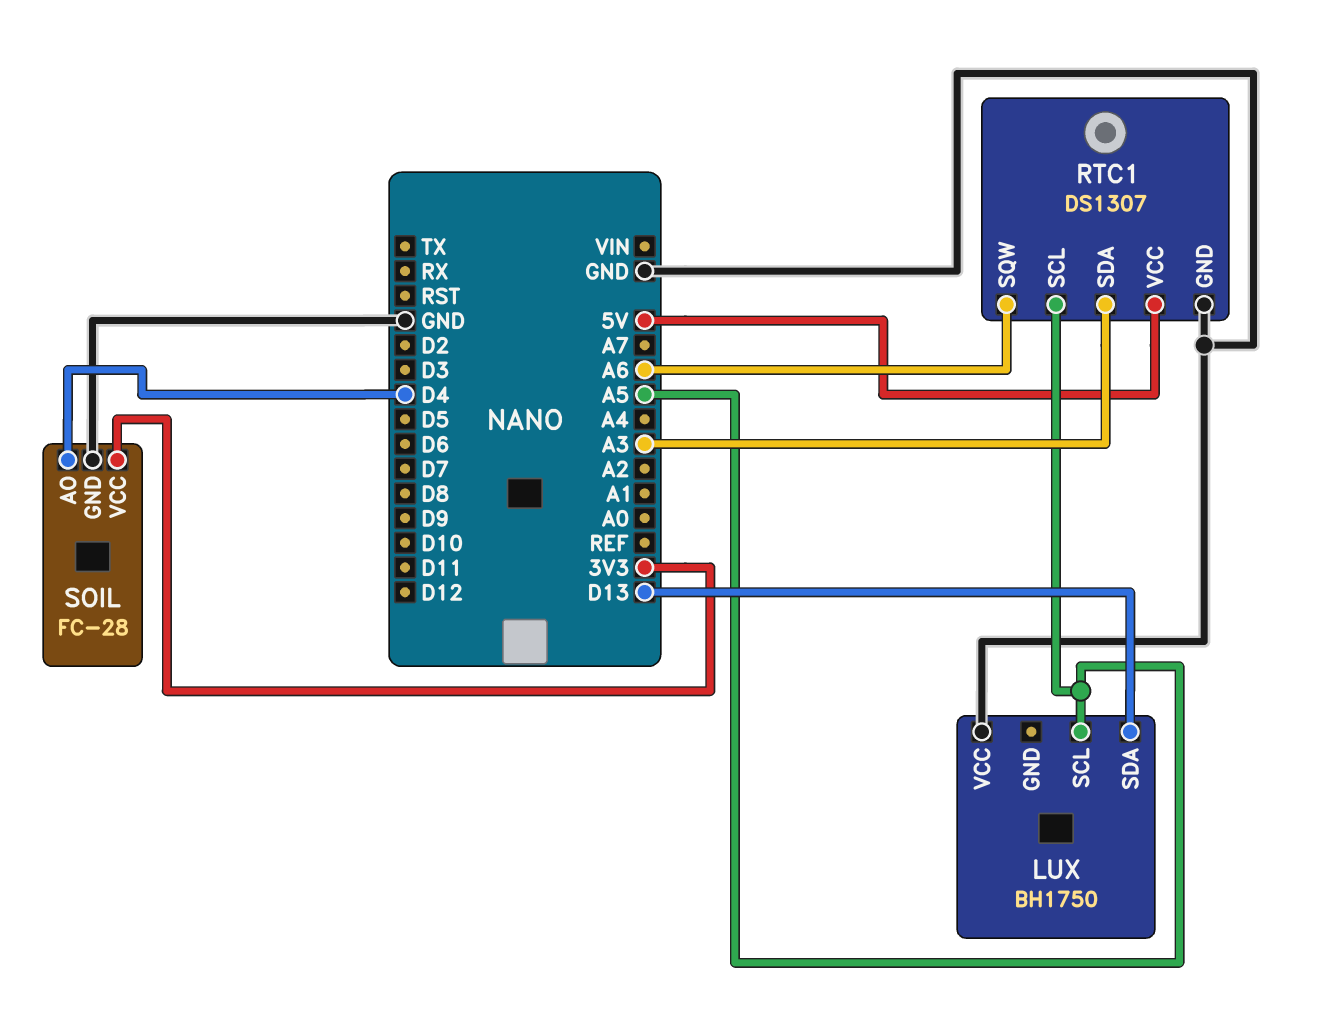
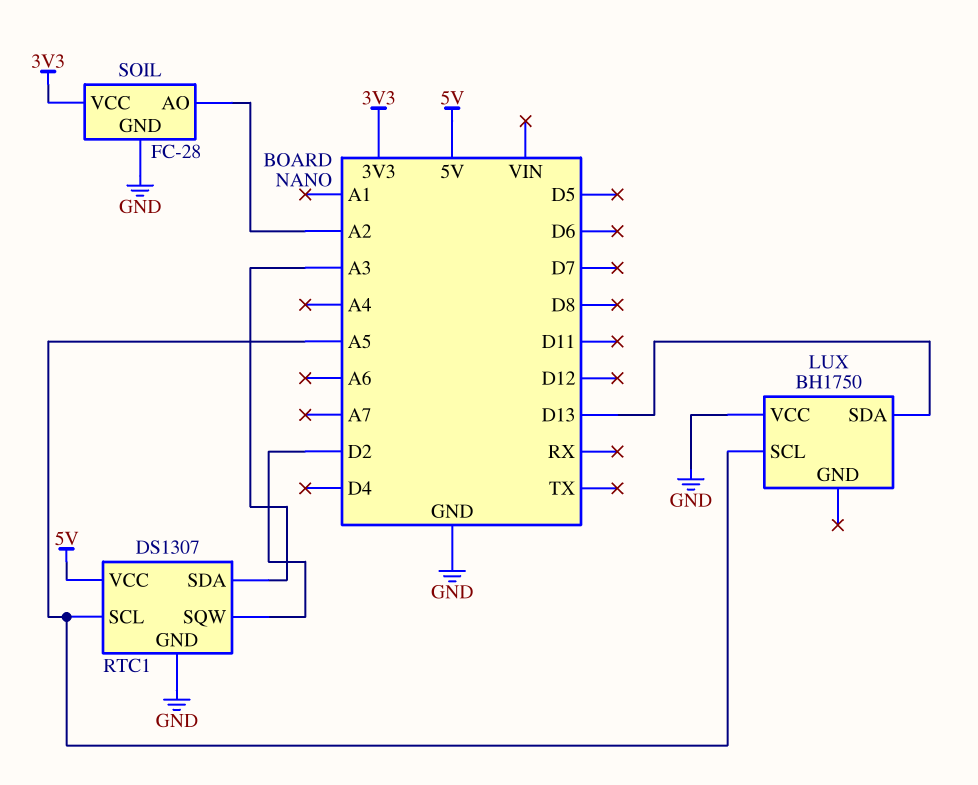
RTC1 pin SQW: A6 -> D2
SOIL pin AO: D4 -> A2

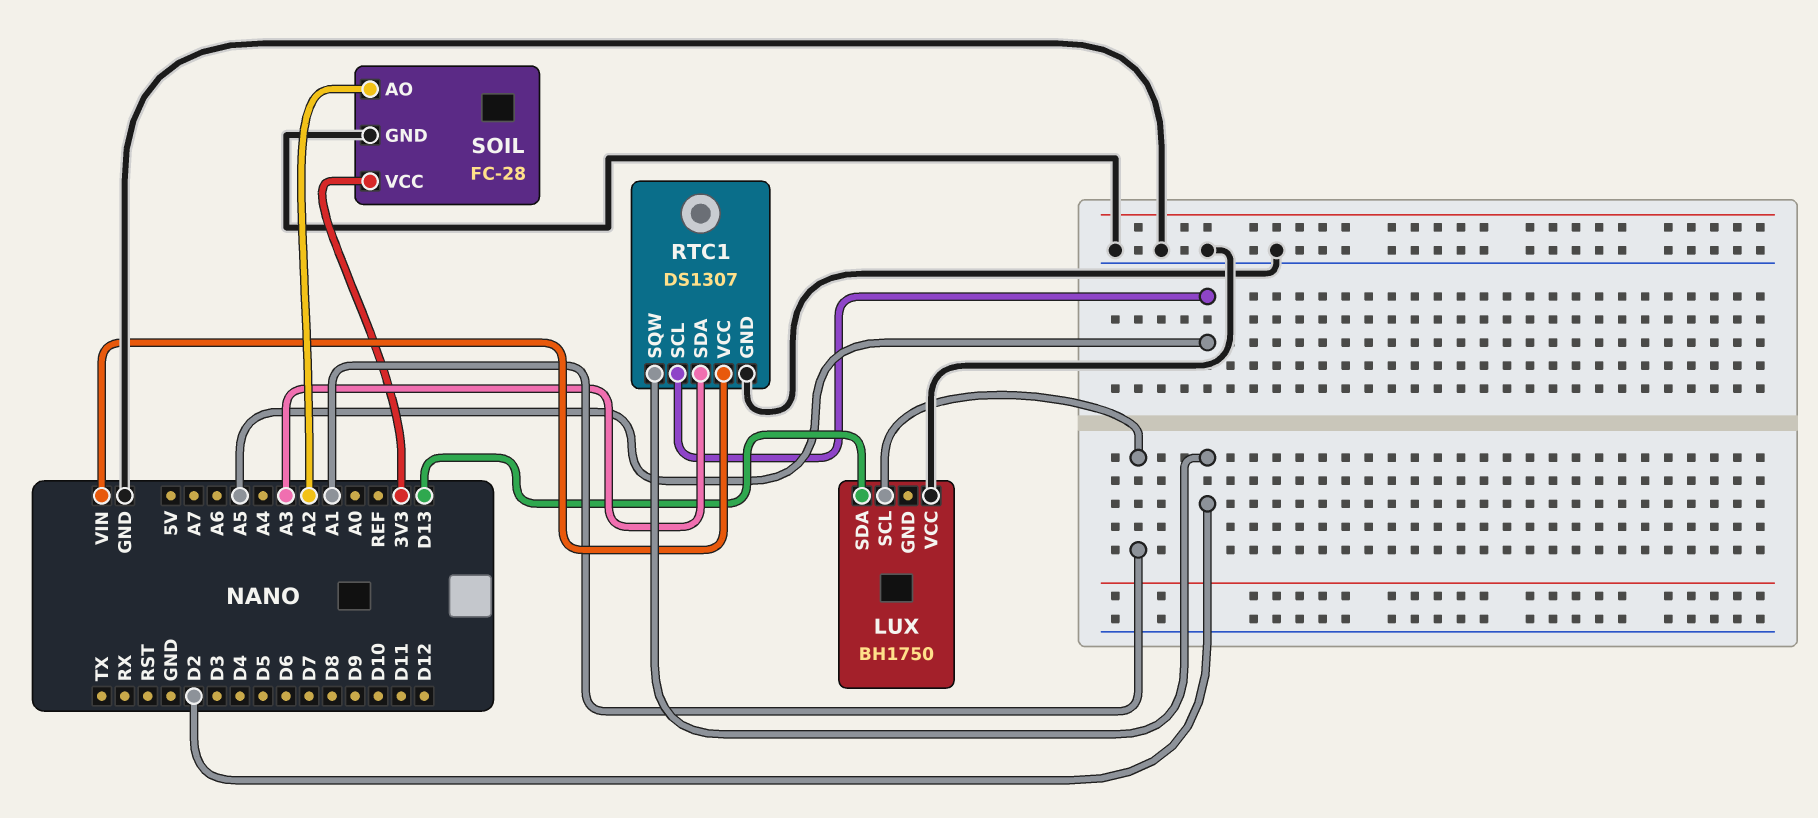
LUX pin SCL: A5 -> A1
RTC1 pin VCC: 5V -> VIN

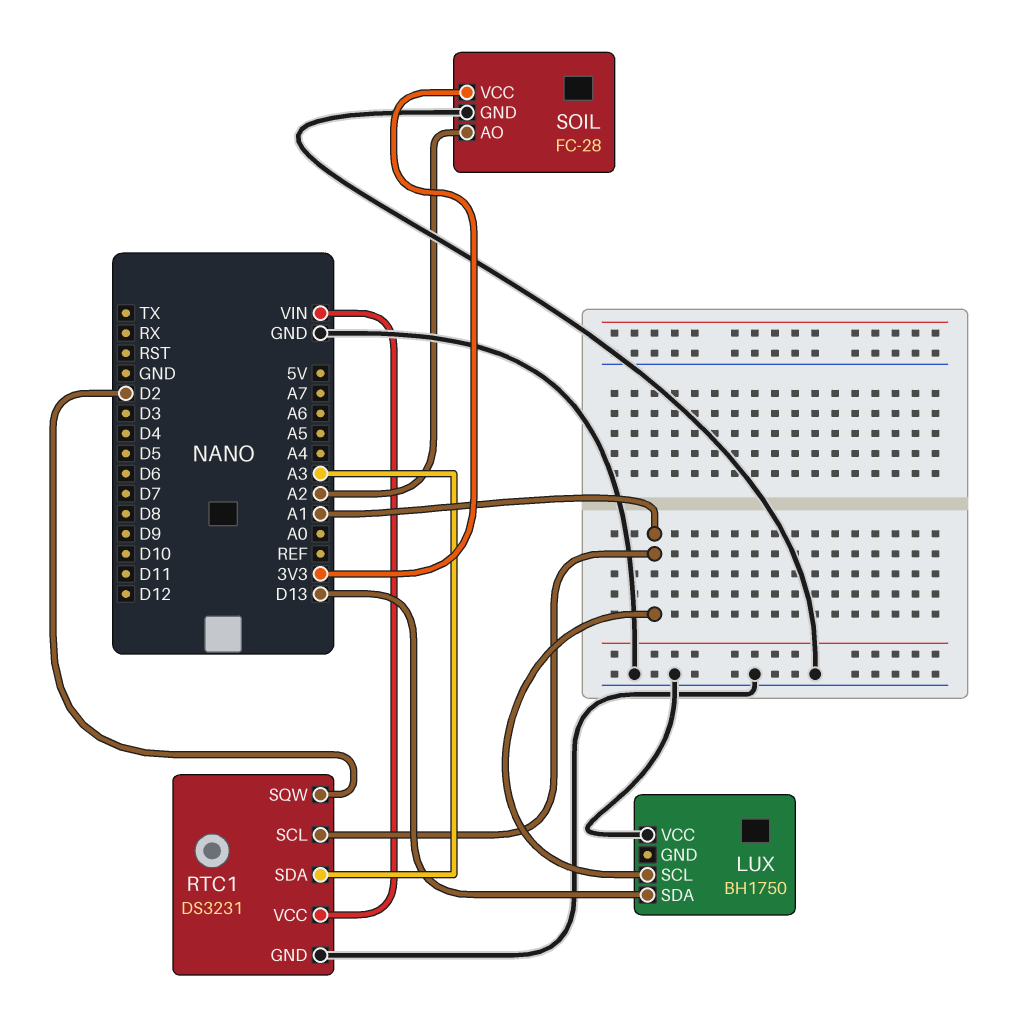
RTC1: DS1307 -> DS3231
RTC1 pin SCL: A5 -> A1

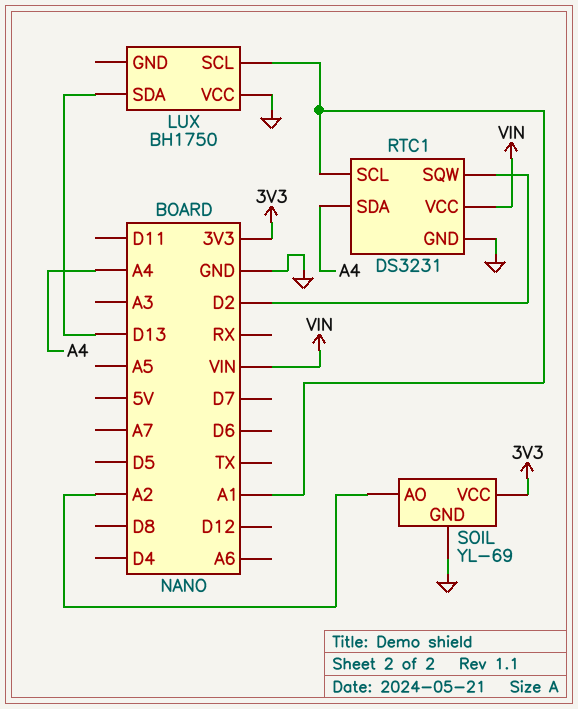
RTC1 pin SDA: A3 -> A4
SOIL: FC-28 -> YL-69

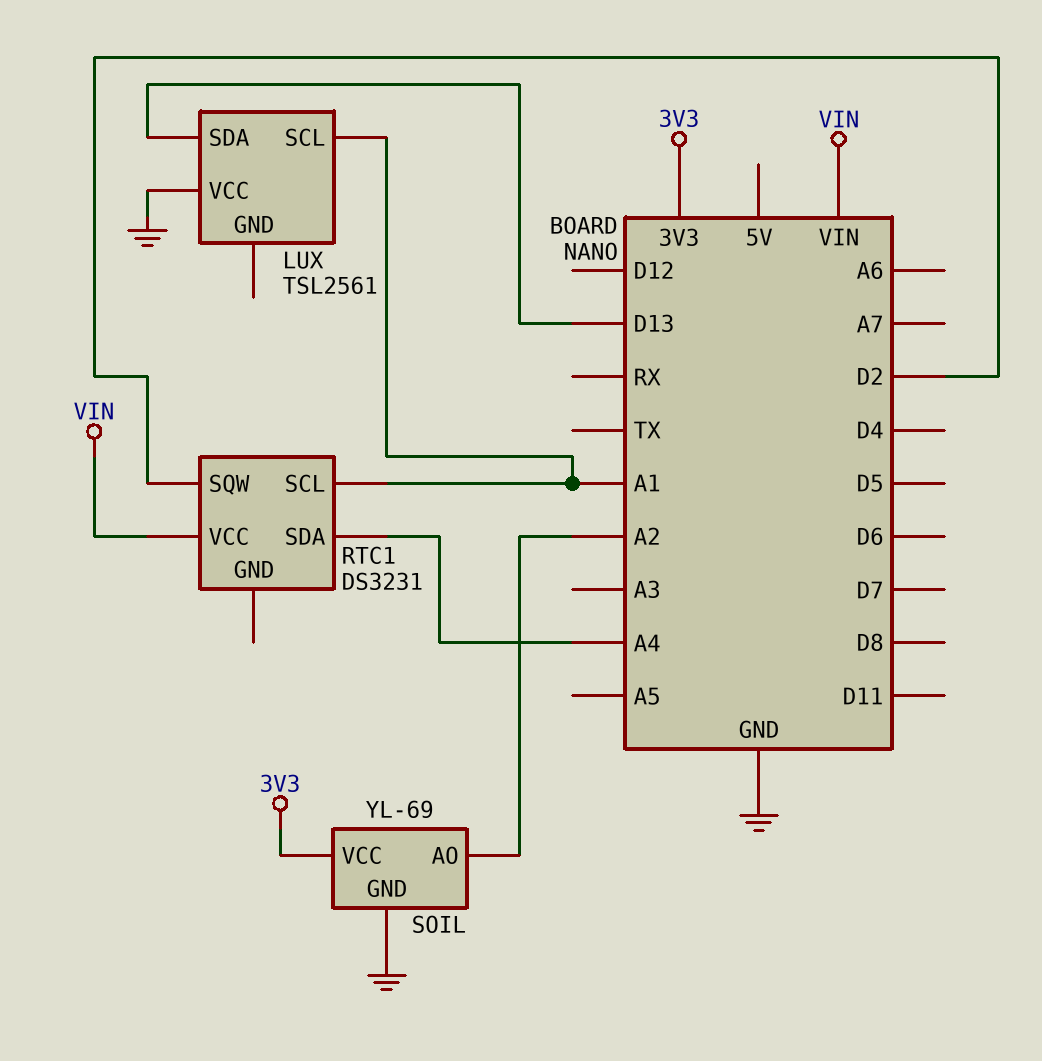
LUX: BH1750 -> TSL2561
RTC1 pin GND: GND -> none

